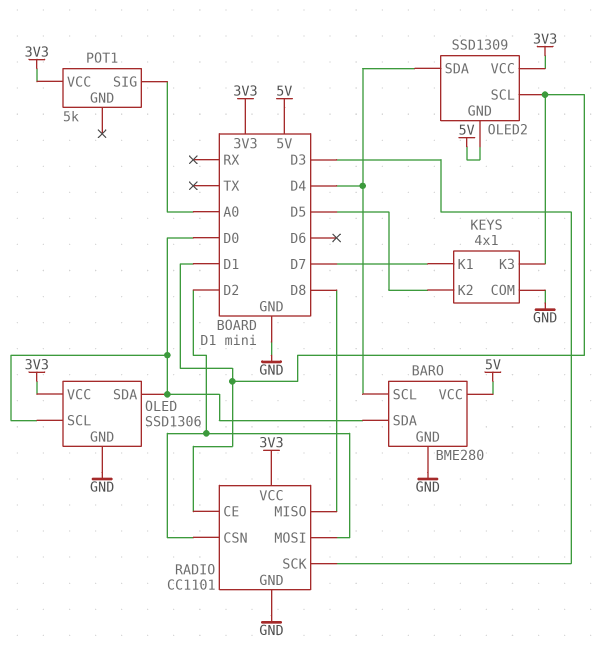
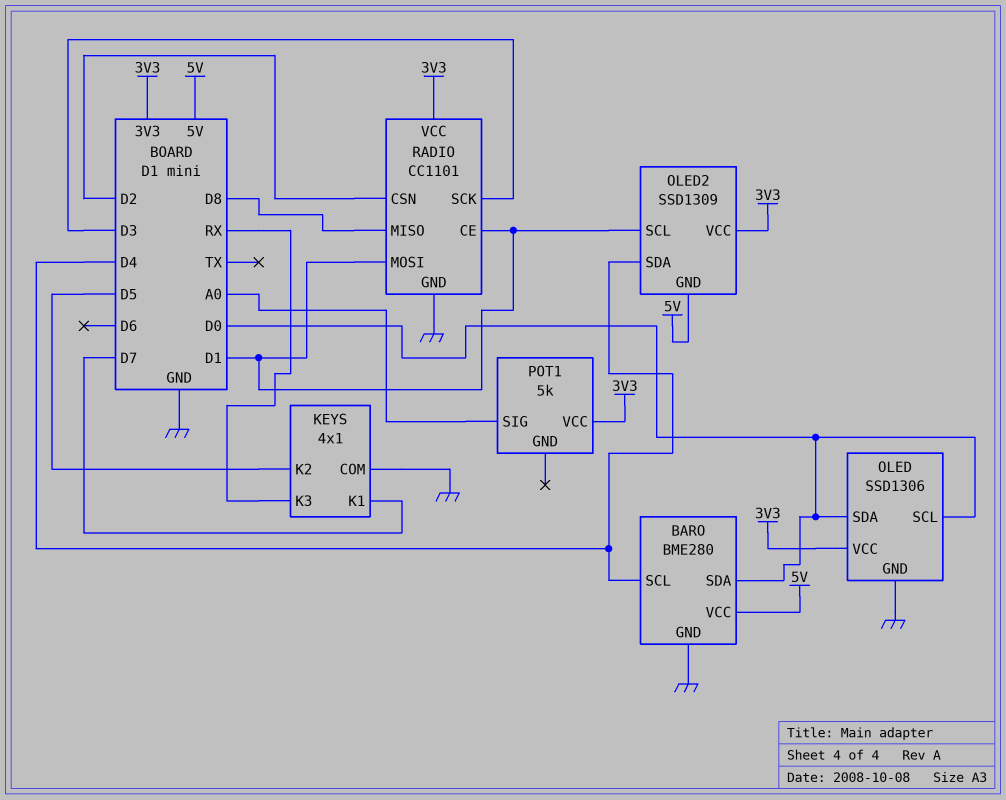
KEYS pin K3: D1 -> RX
RADIO pin MOSI: D2 -> D1

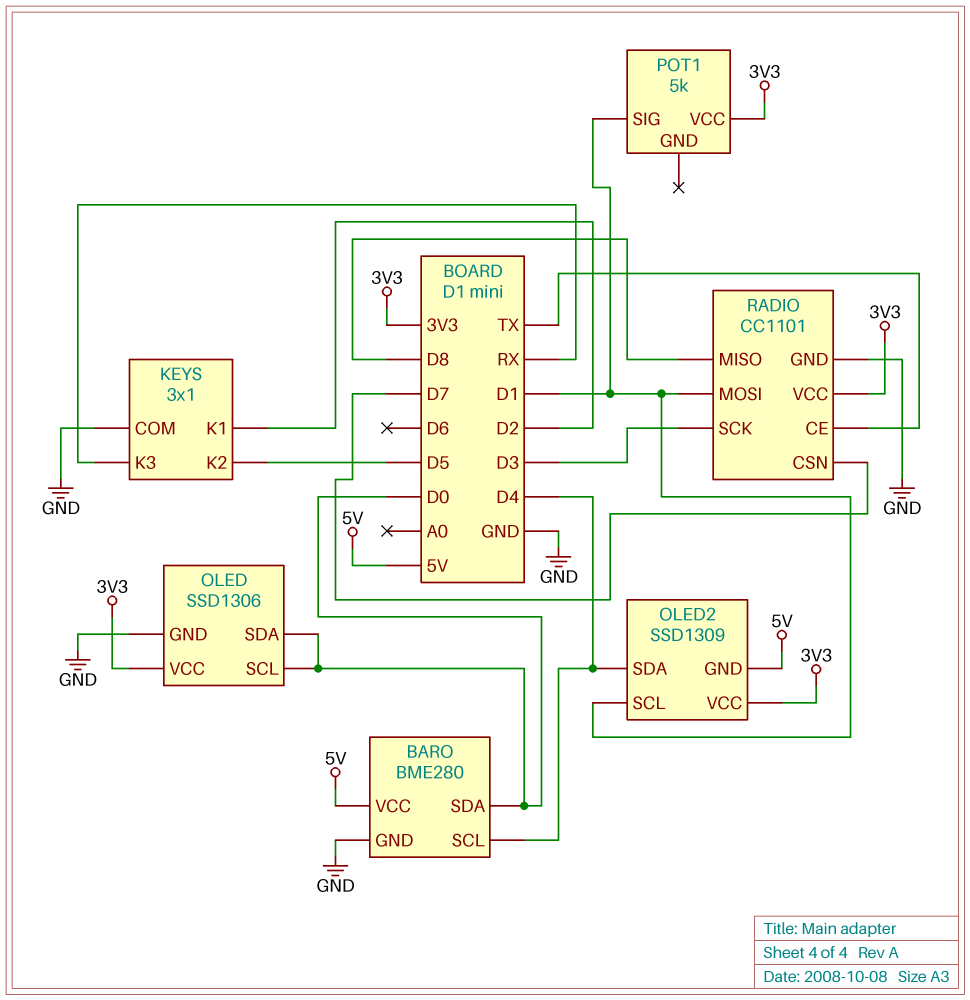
KEYS: 4x1 -> 3x1
KEYS pin K1: D7 -> D2
POT1 pin SIG: A0 -> D1
RADIO pin CE: D1 -> TX
RADIO pin CSN: D2 -> D7

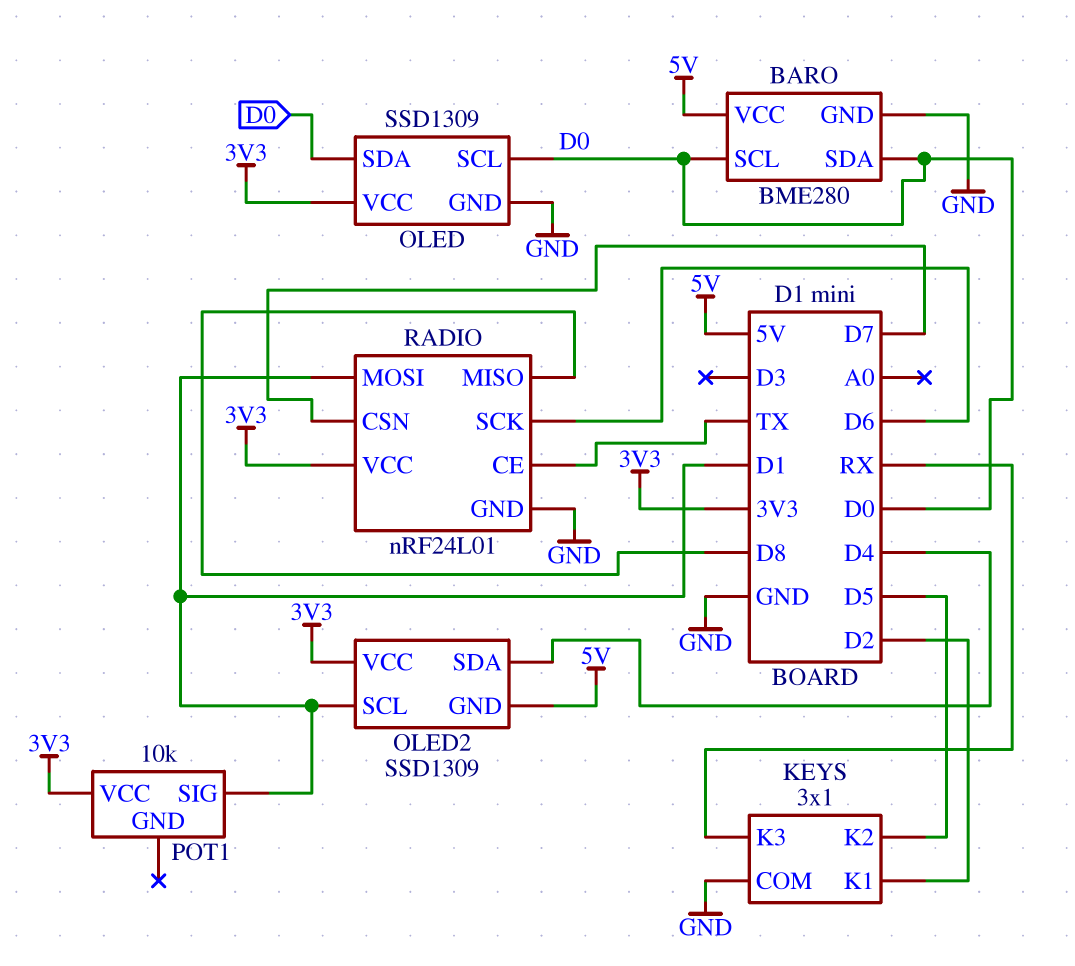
BARO pin SCL: D4 -> D0
OLED: SSD1306 -> SSD1309
POT1: 5k -> 10k
RADIO: CC1101 -> nRF24L01
RADIO pin SCK: D3 -> D6

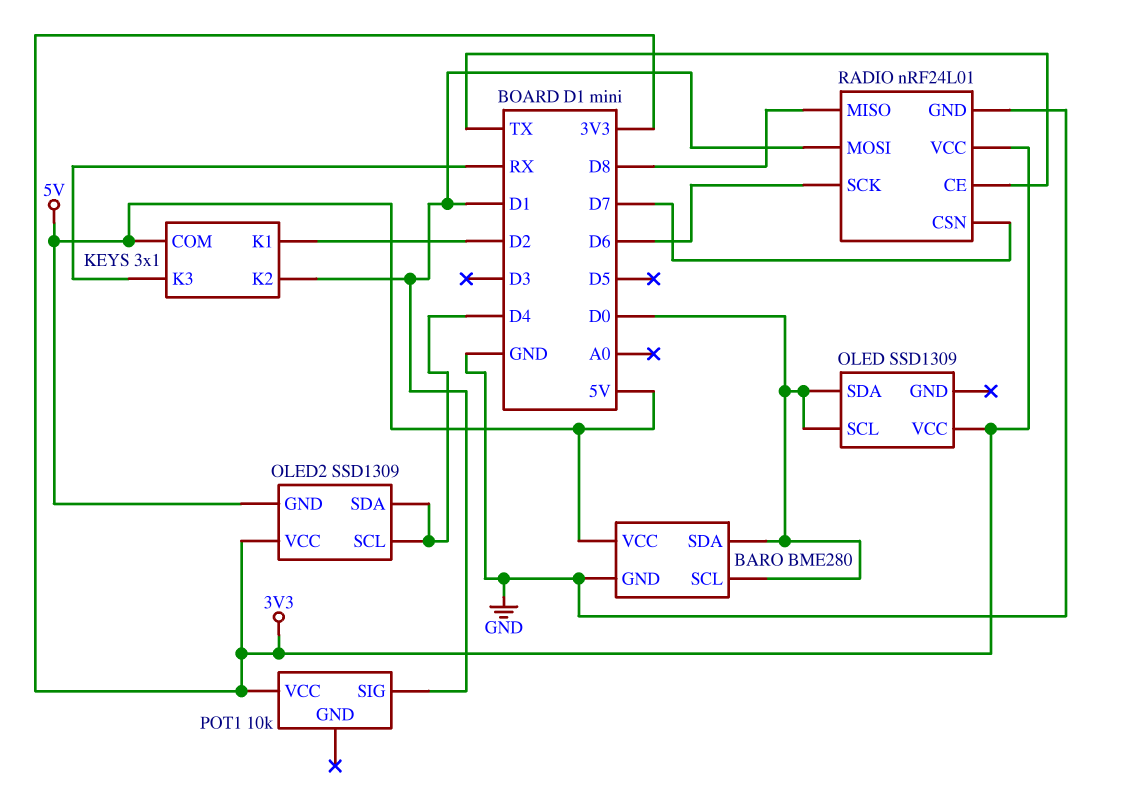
KEYS pin COM: GND -> 5V
KEYS pin K2: D5 -> D1
OLED pin GND: GND -> none
OLED2 pin SCL: D1 -> D4

